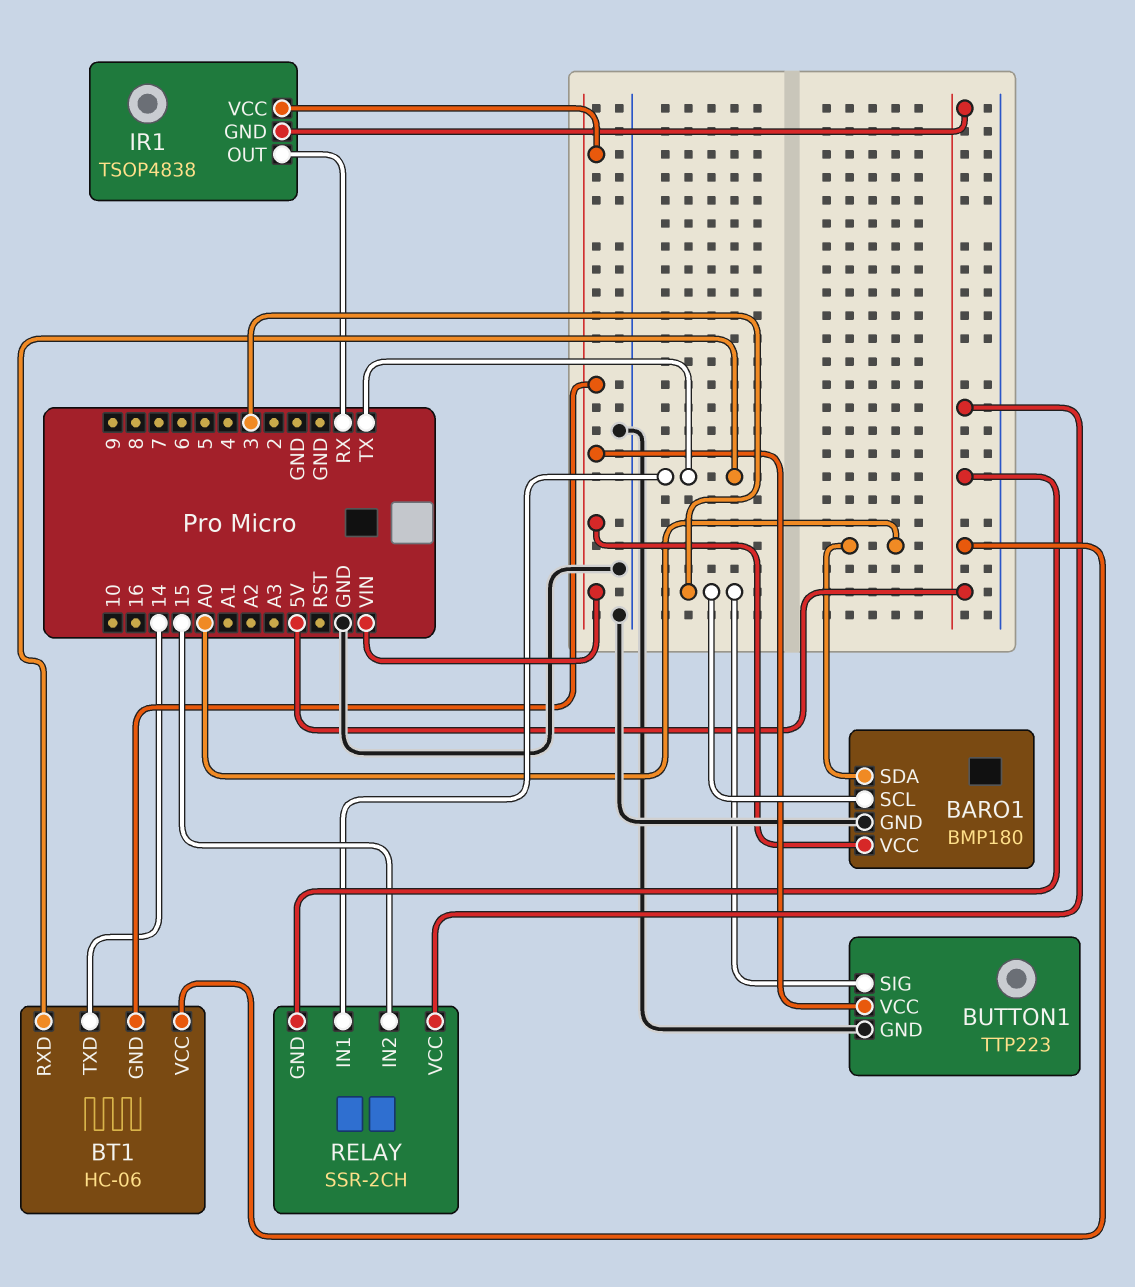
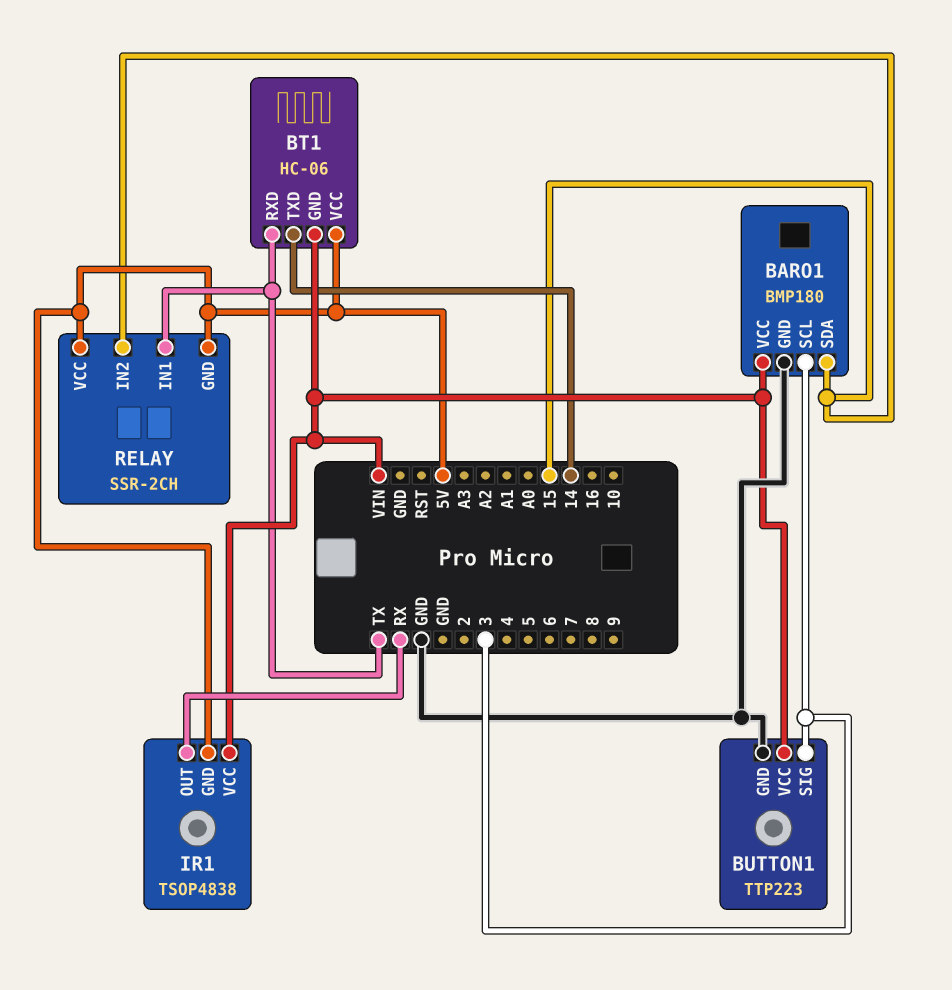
BARO1 pin SDA: A0 -> 15

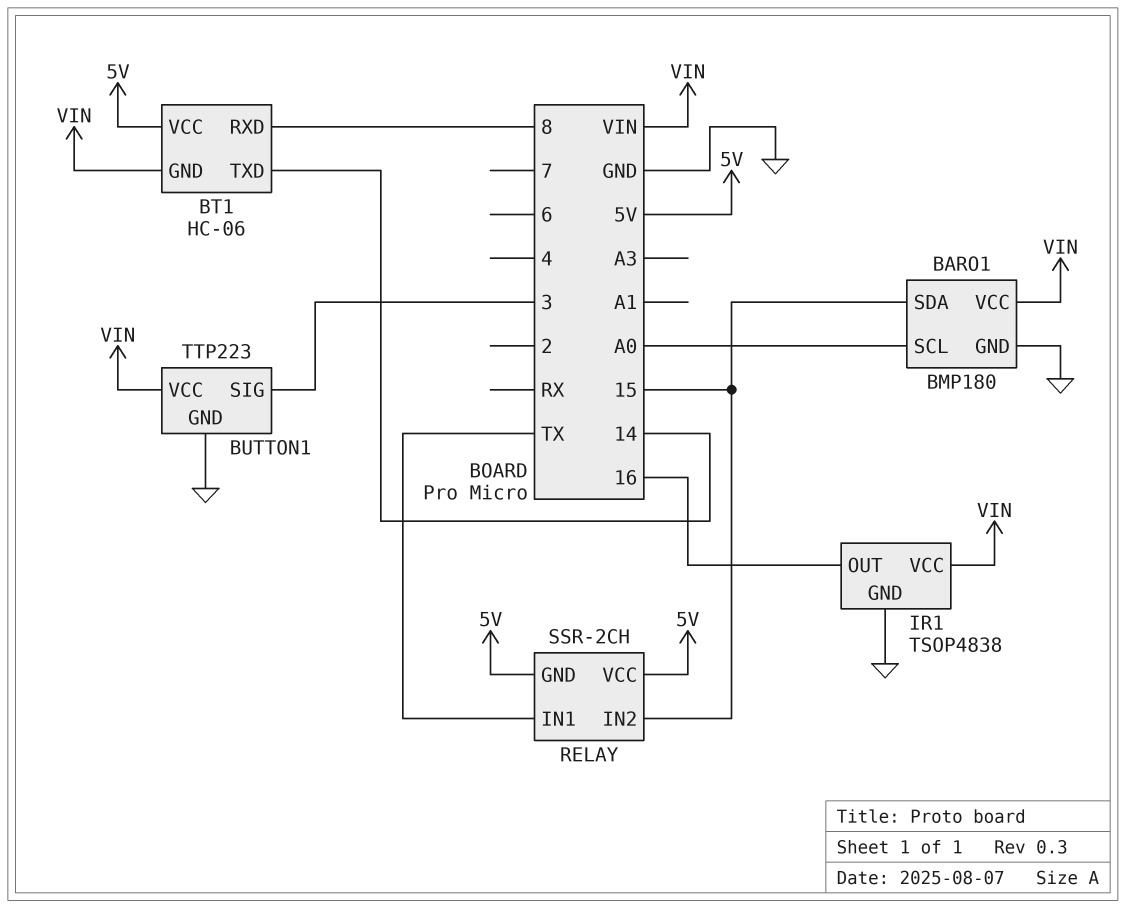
BARO1 pin SCL: 3 -> A0
BT1 pin RXD: TX -> 8
IR1 pin GND: 5V -> GND
IR1 pin OUT: RX -> 16

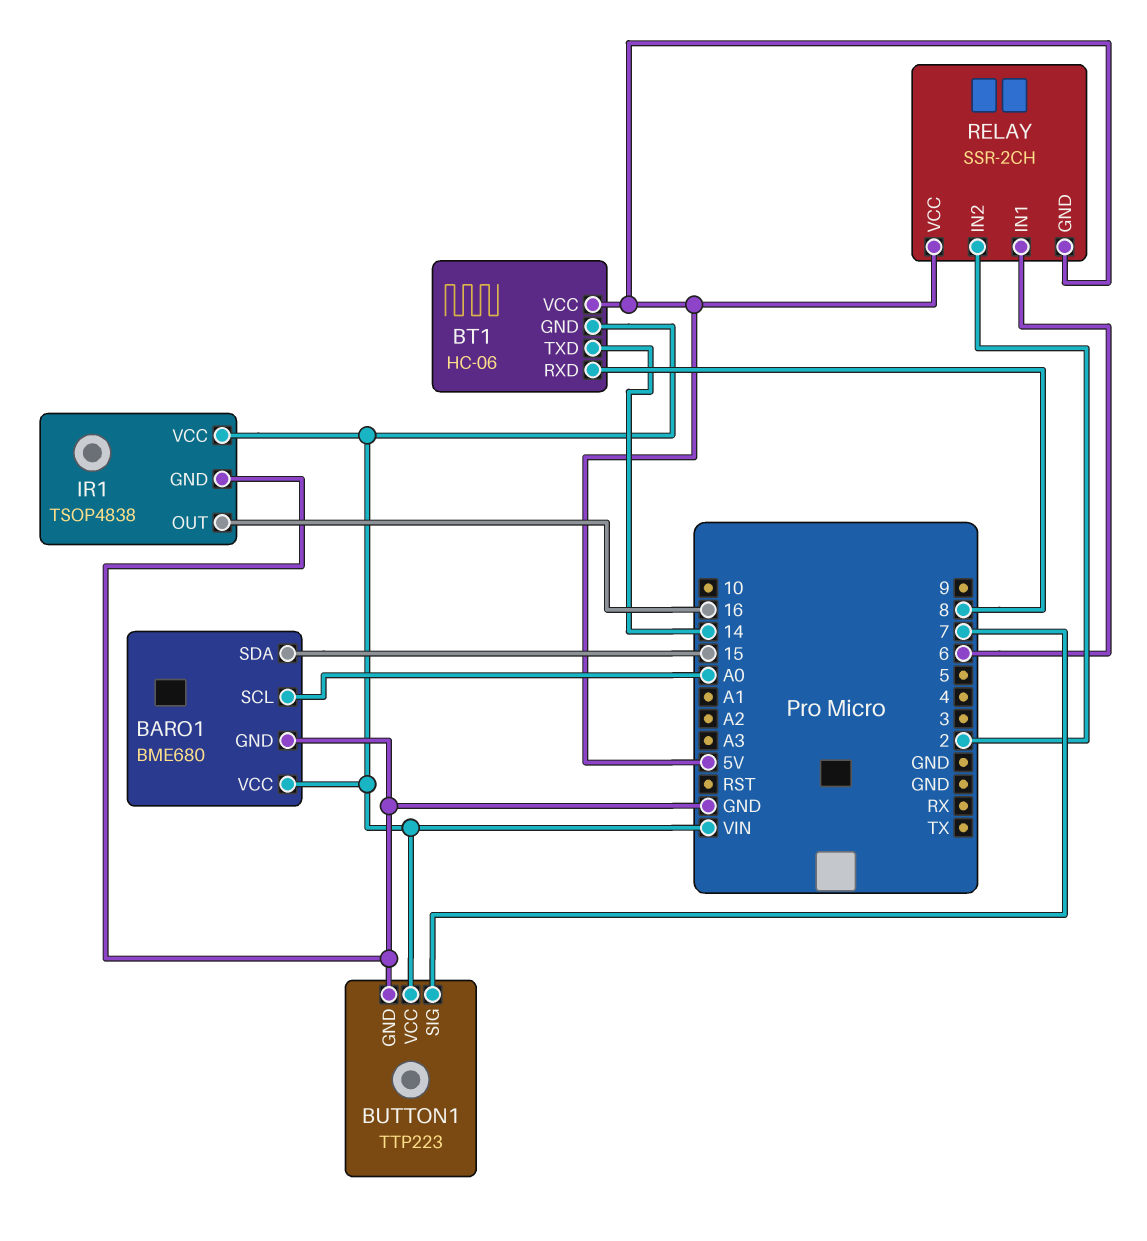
BARO1: BMP180 -> BME680
BUTTON1 pin SIG: 3 -> 7
RELAY pin IN1: TX -> 6
RELAY pin IN2: 15 -> 2

